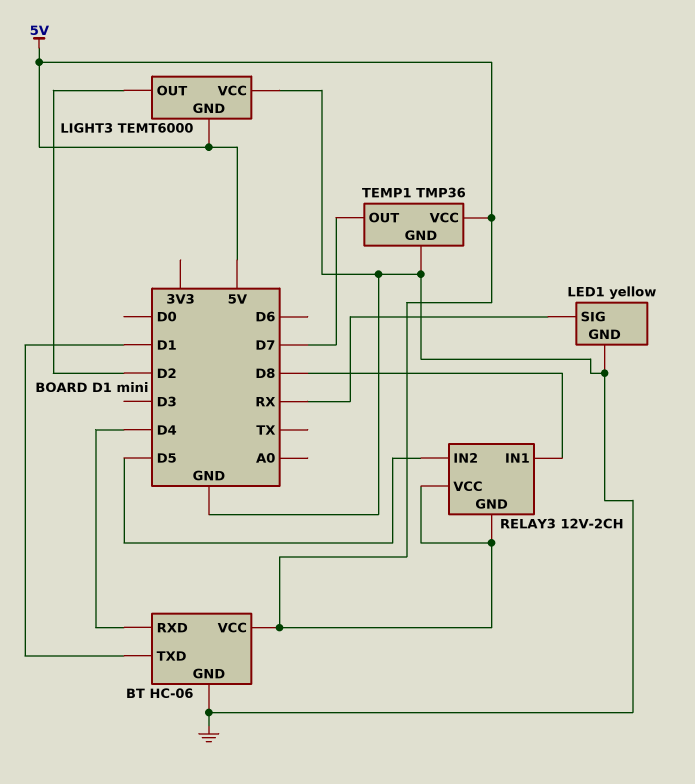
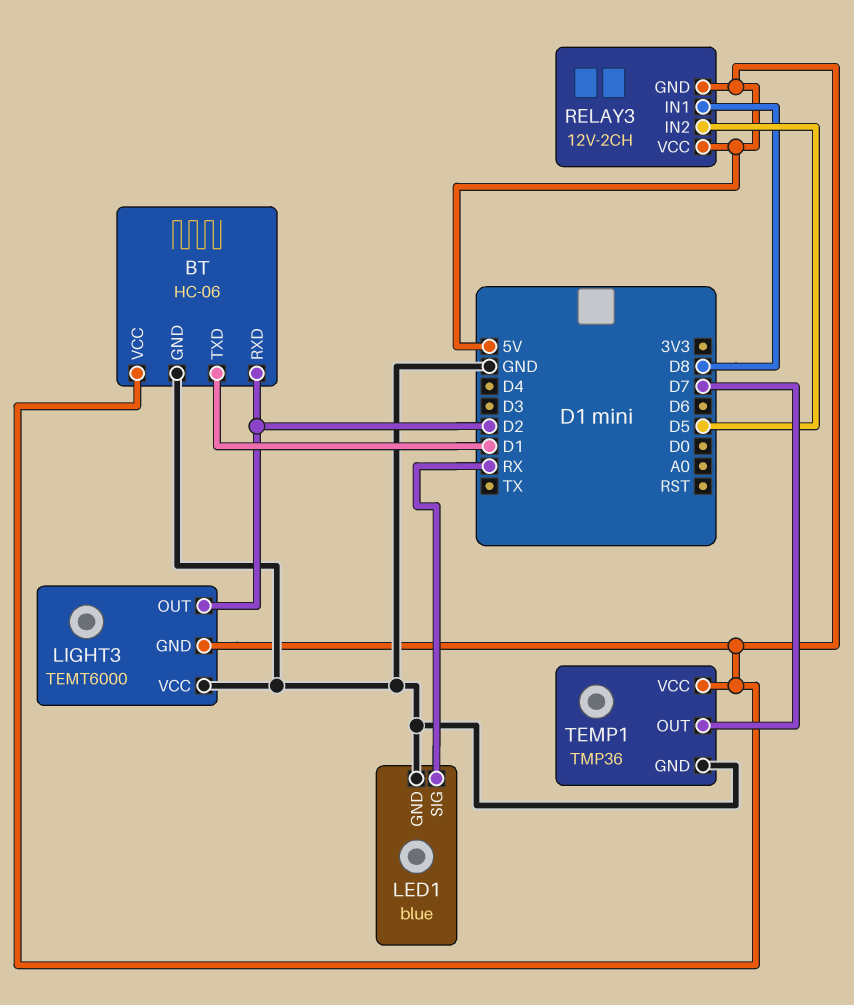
BT pin RXD: D4 -> D2
LED1: yellow -> blue

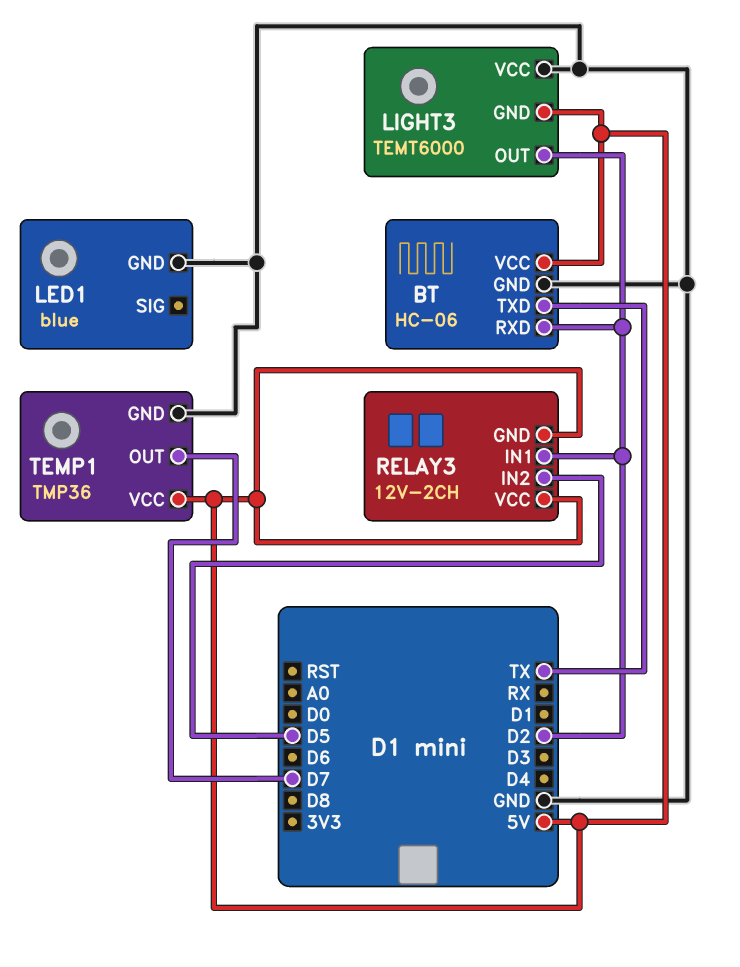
BT pin TXD: D1 -> TX
LED1 pin SIG: RX -> none
RELAY3 pin IN1: D8 -> D2

